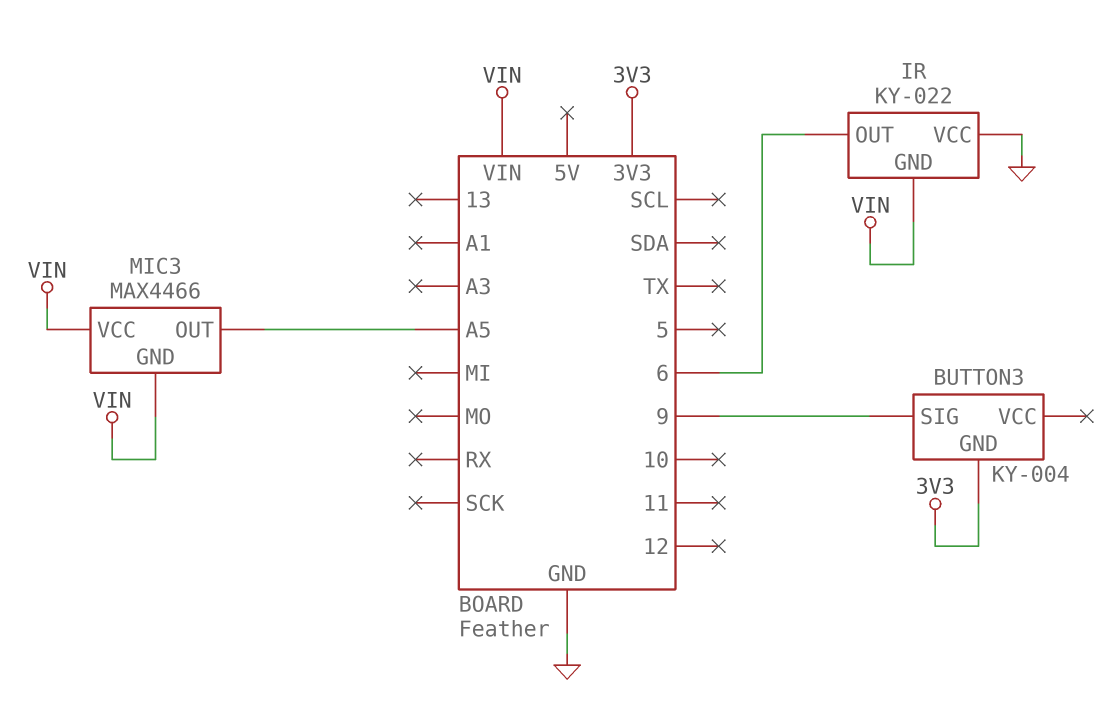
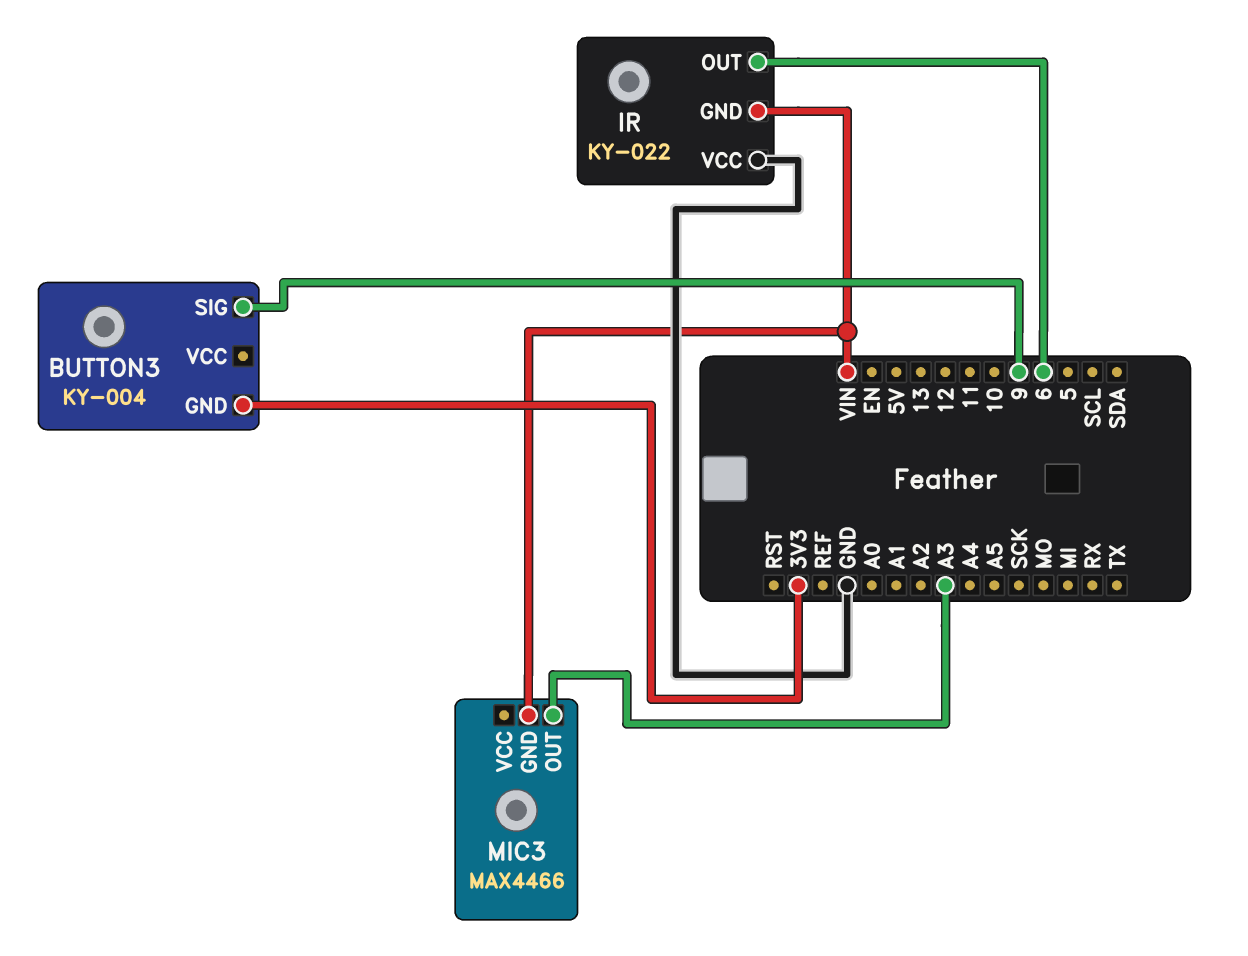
MIC3 pin OUT: A5 -> A3
MIC3 pin VCC: VIN -> none

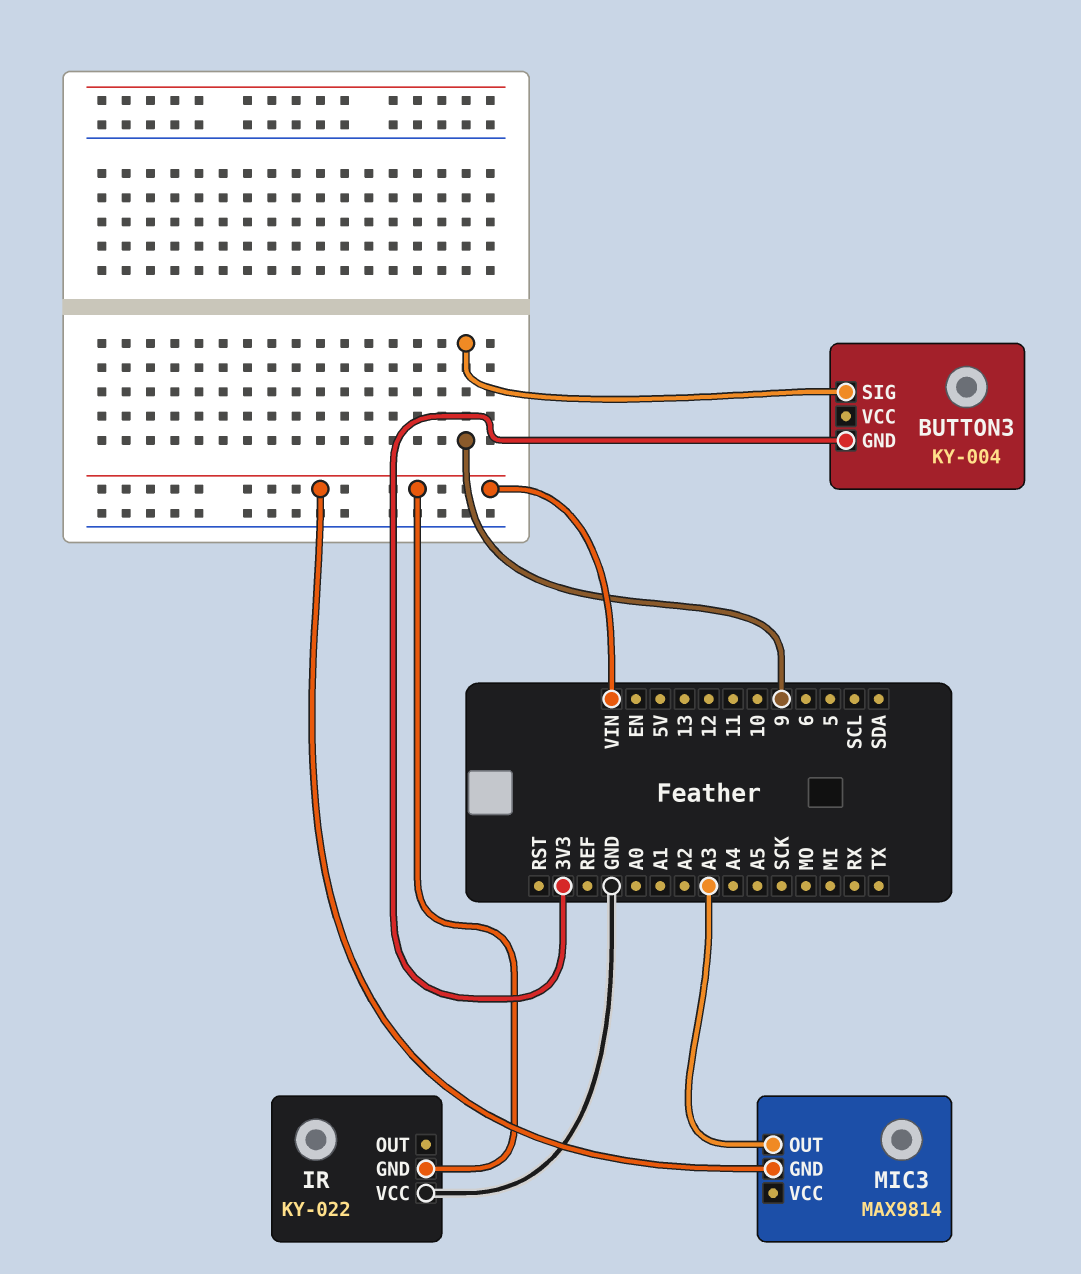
IR pin OUT: 6 -> none
MIC3: MAX4466 -> MAX9814

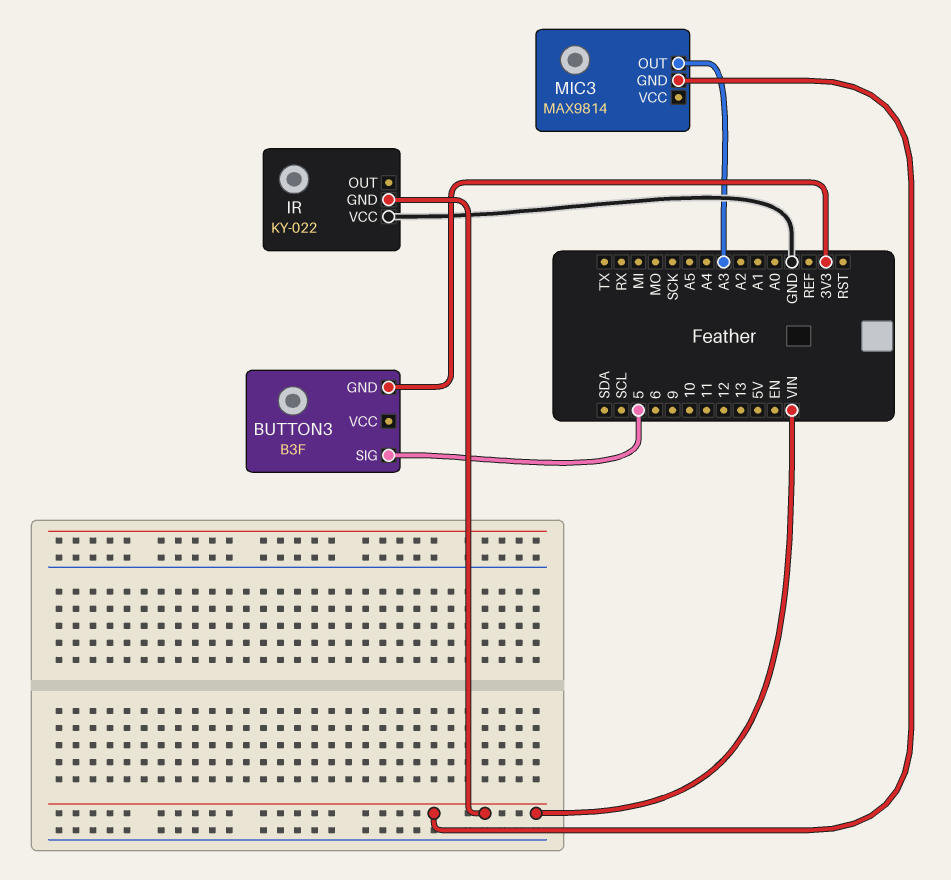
BUTTON3: KY-004 -> B3F
BUTTON3 pin SIG: 9 -> 5

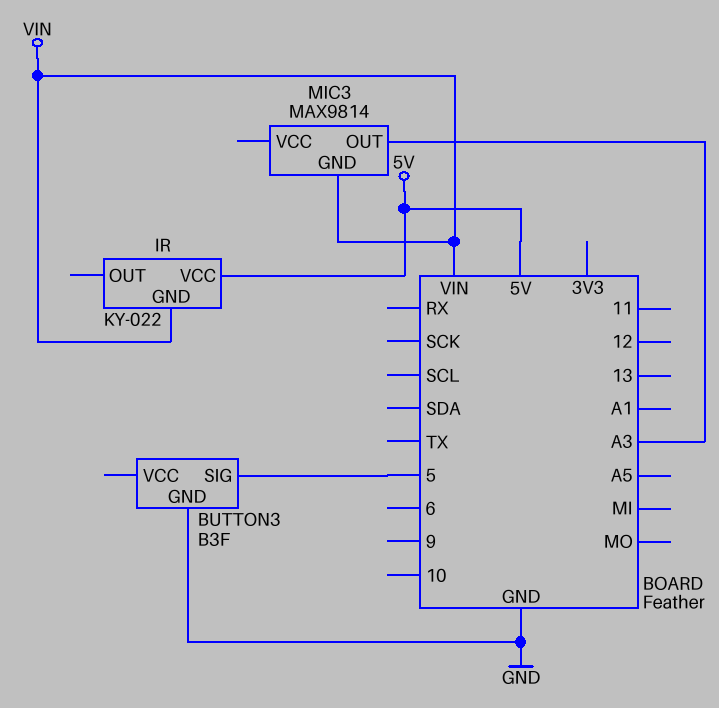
BUTTON3 pin GND: 3V3 -> GND
IR pin VCC: GND -> 5V

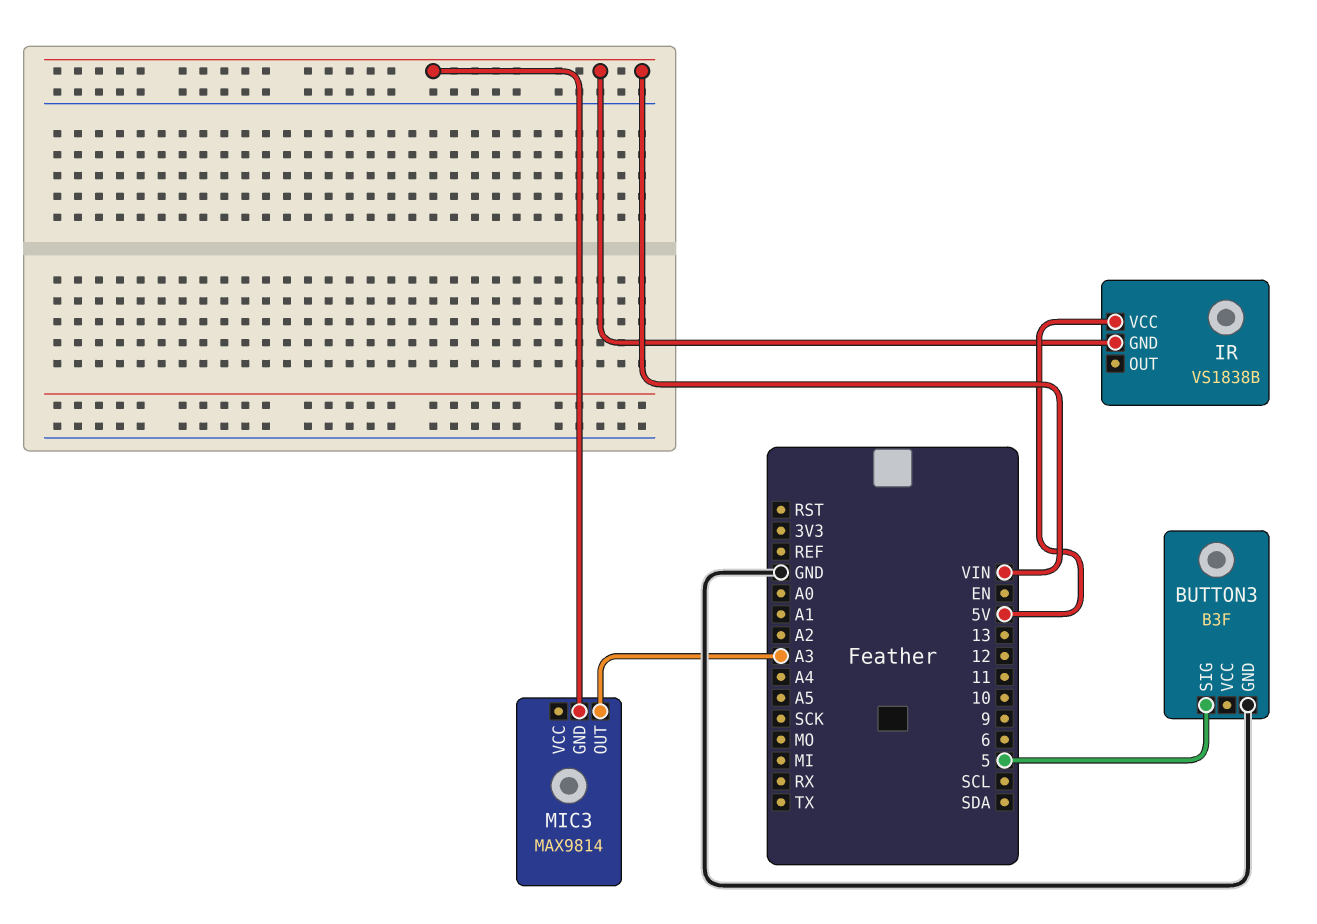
IR: KY-022 -> VS1838B

